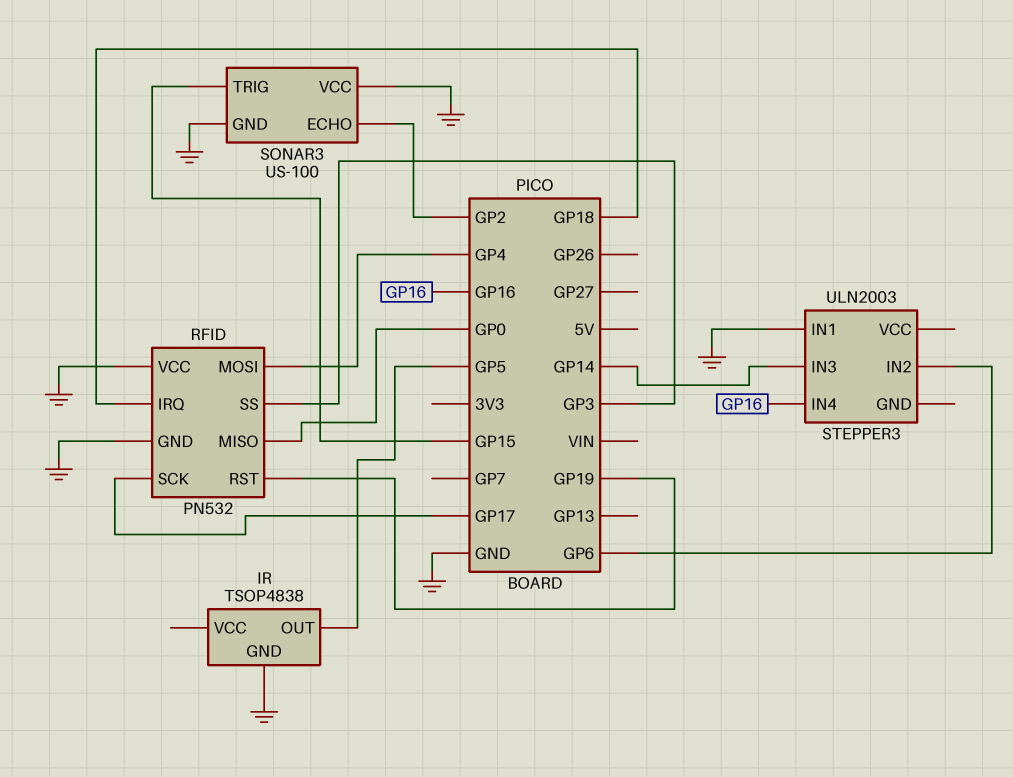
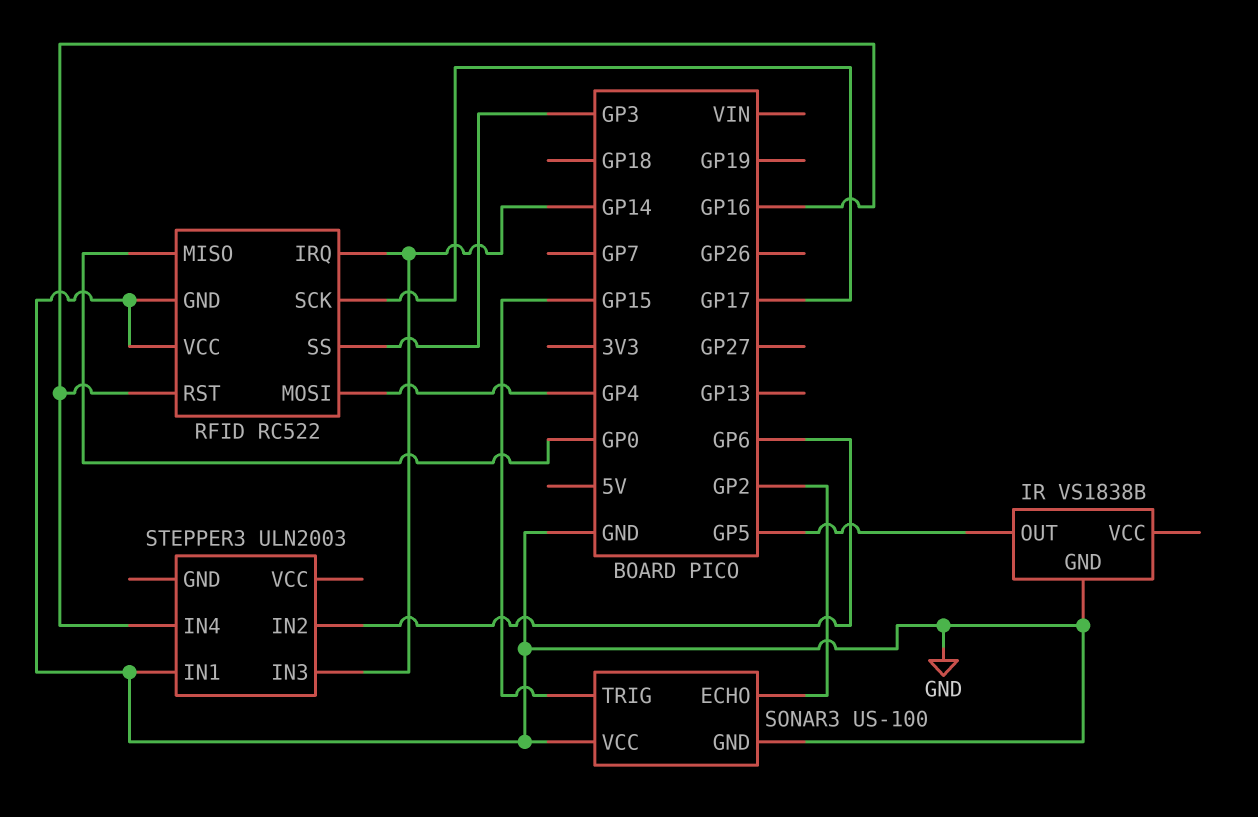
IR: TSOP4838 -> VS1838B
RFID: PN532 -> RC522
RFID pin IRQ: GP18 -> GP14
RFID pin RST: GP19 -> GP16

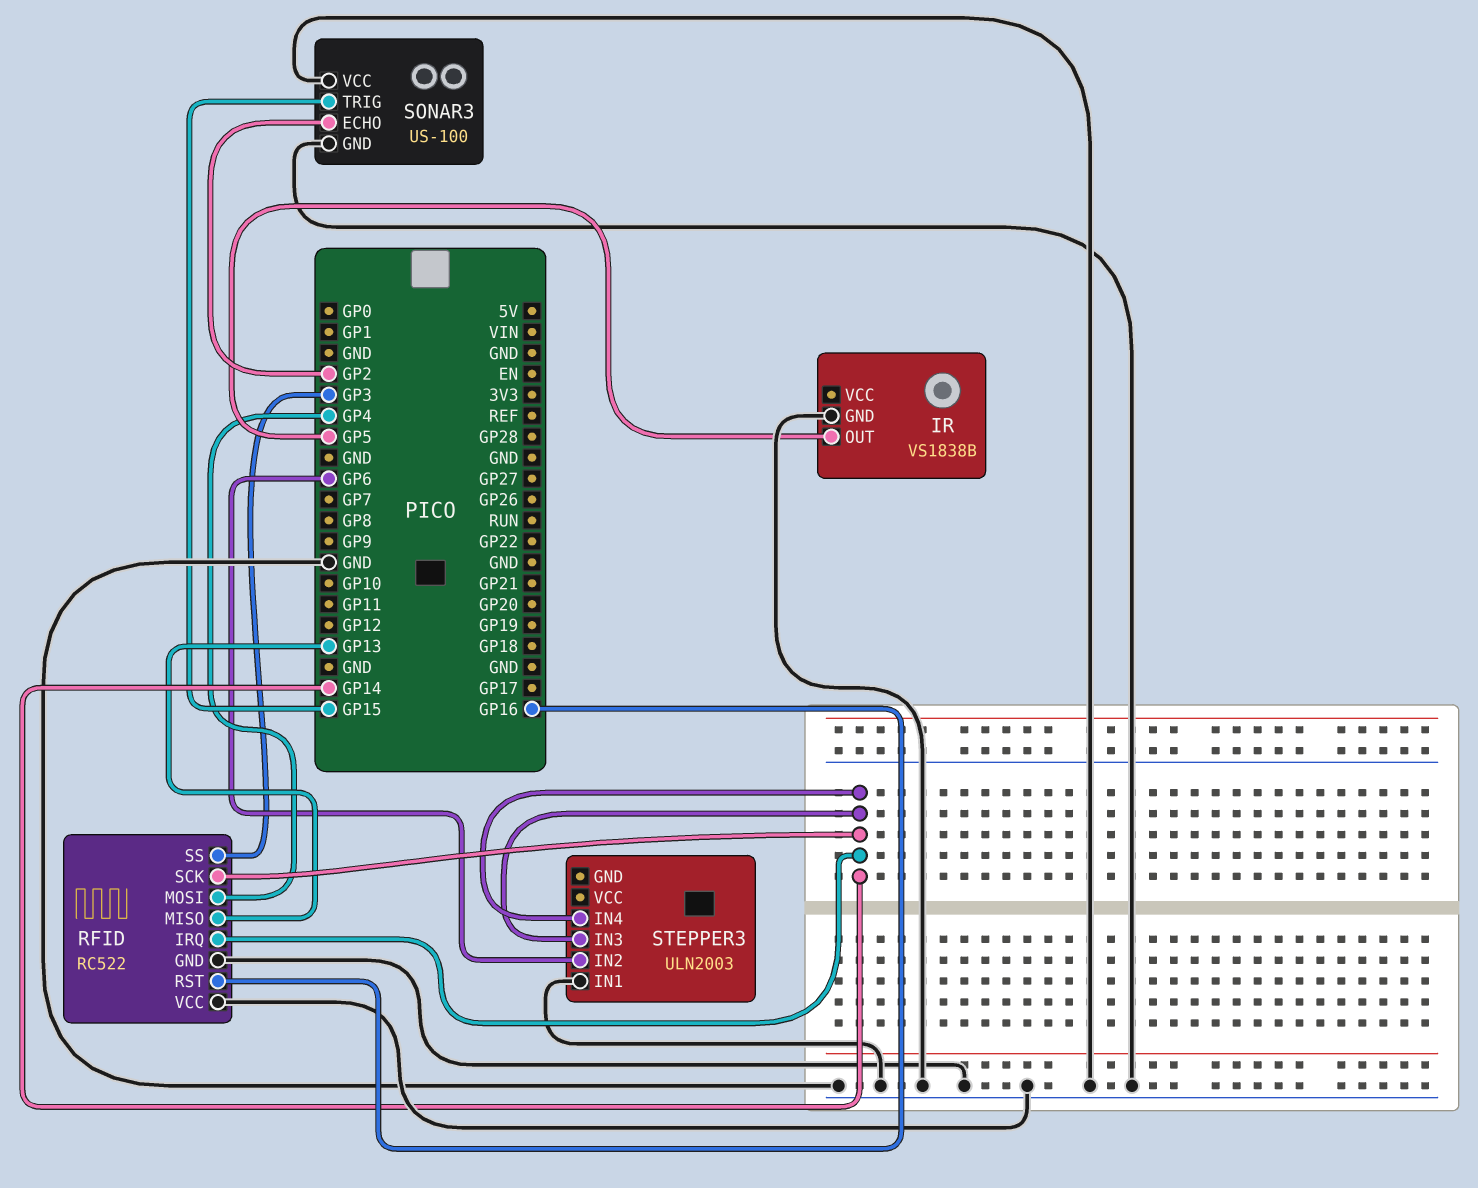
RFID pin MISO: GP0 -> GP13
RFID pin SCK: GP17 -> GP14
STEPPER3 pin IN4: GP16 -> GP14

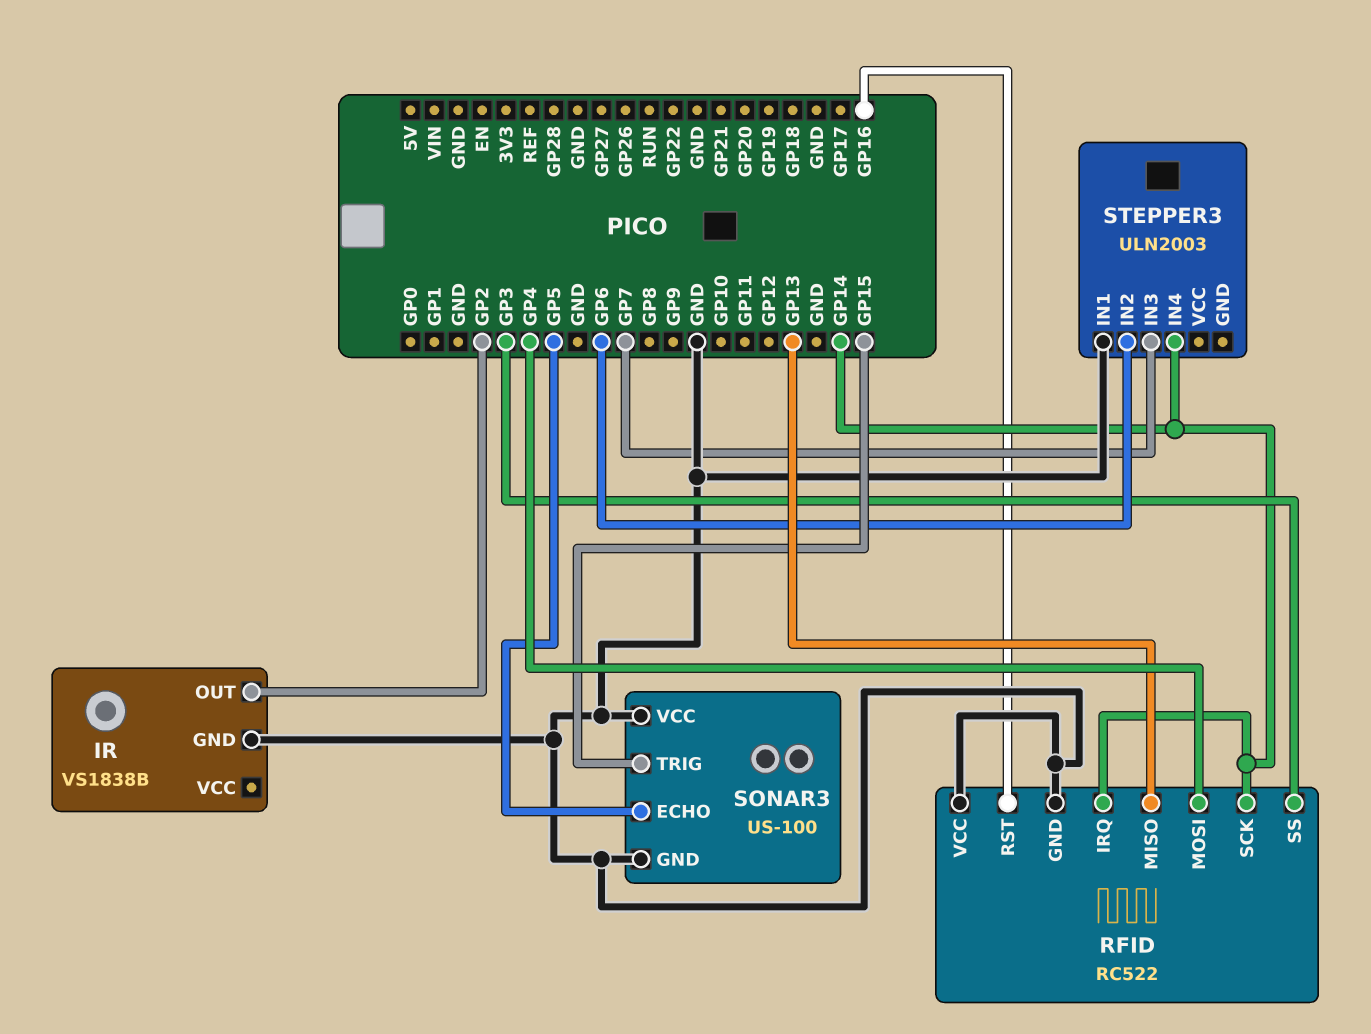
IR pin OUT: GP5 -> GP2
SONAR3 pin ECHO: GP2 -> GP5
STEPPER3 pin IN3: GP14 -> GP7

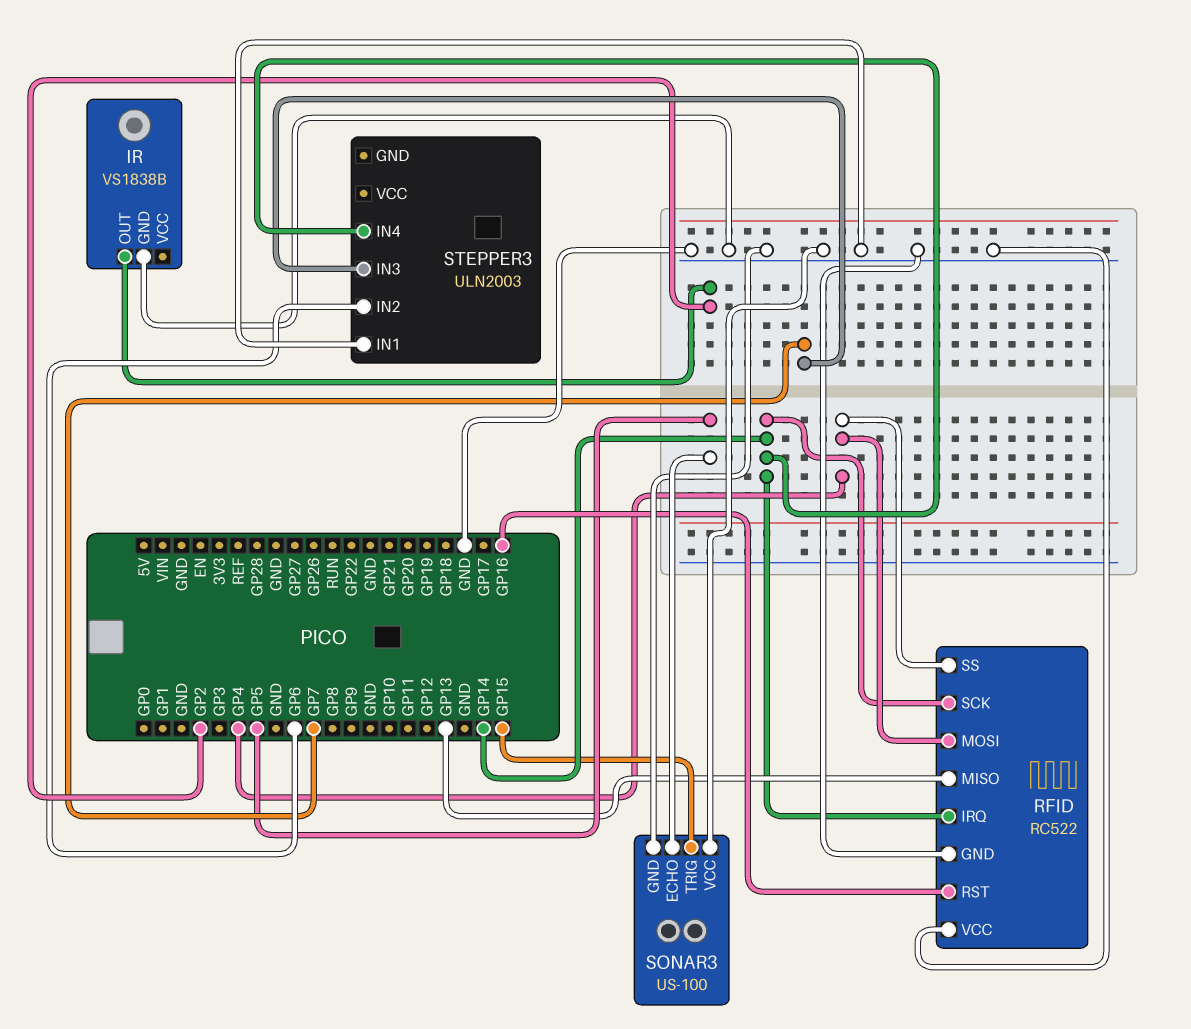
RFID pin SS: GP3 -> GP4

